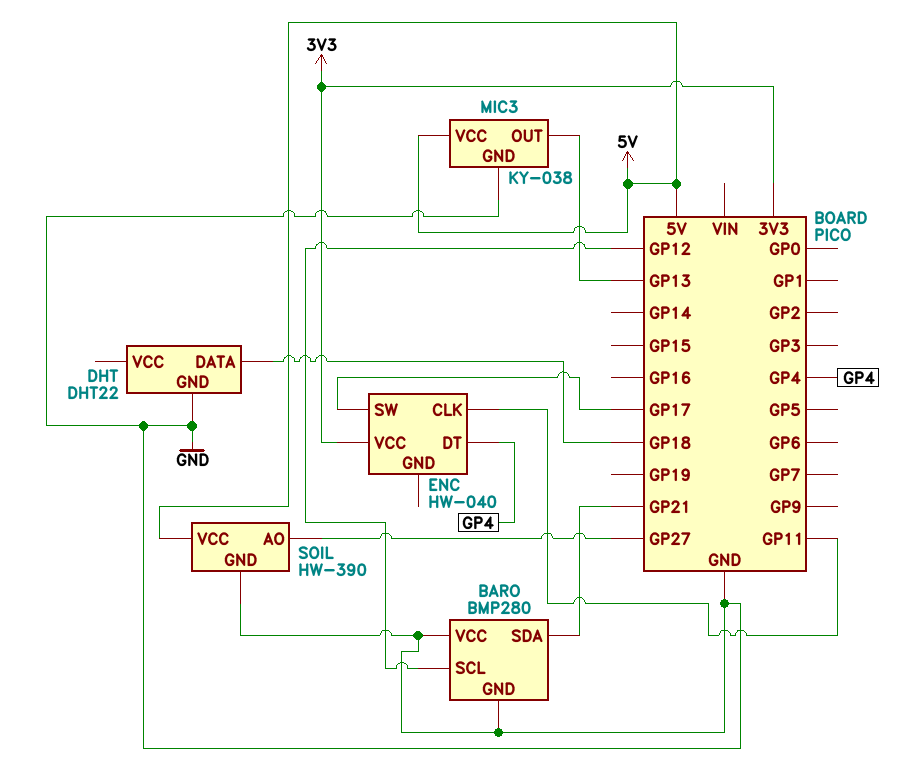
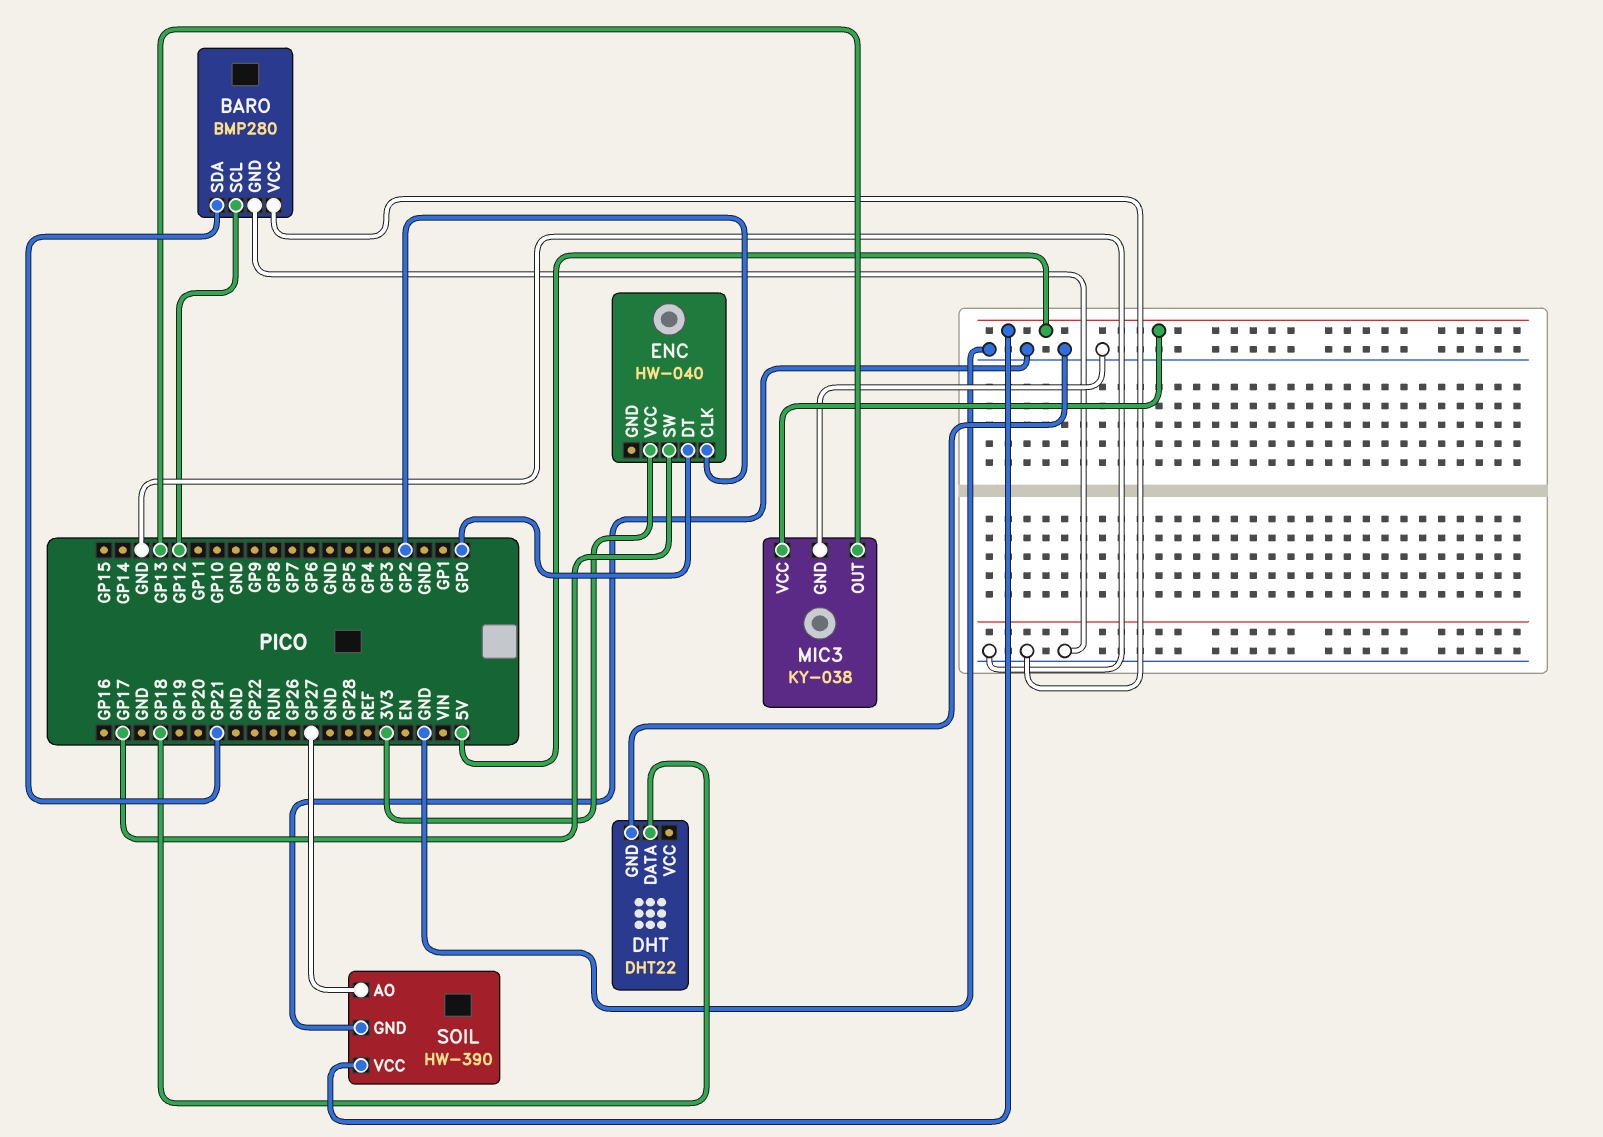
ENC pin CLK: GP11 -> GP2
ENC pin DT: GP4 -> GP0

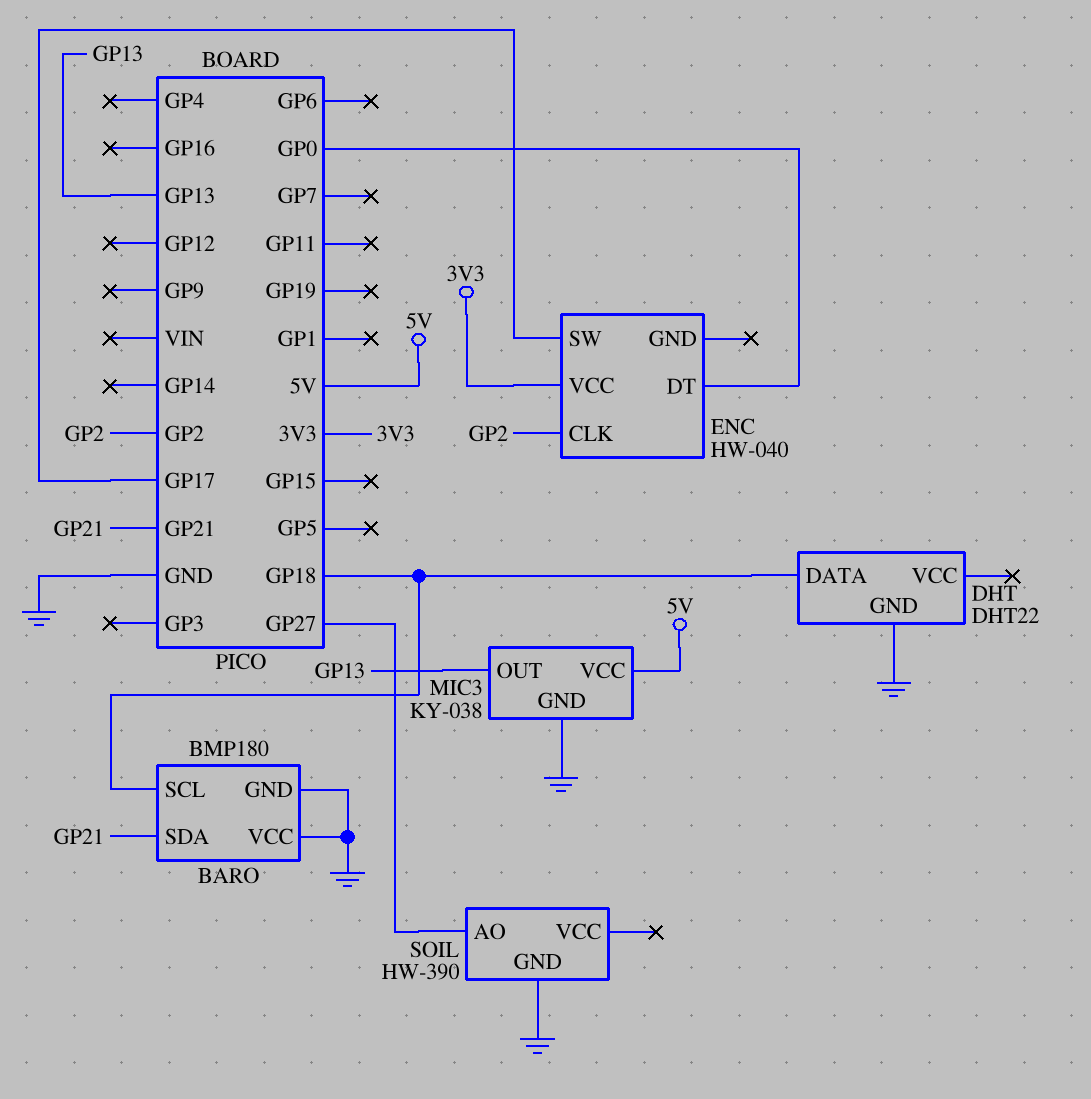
BARO: BMP280 -> BMP180
BARO pin SCL: GP12 -> GP18
SOIL pin VCC: 5V -> none

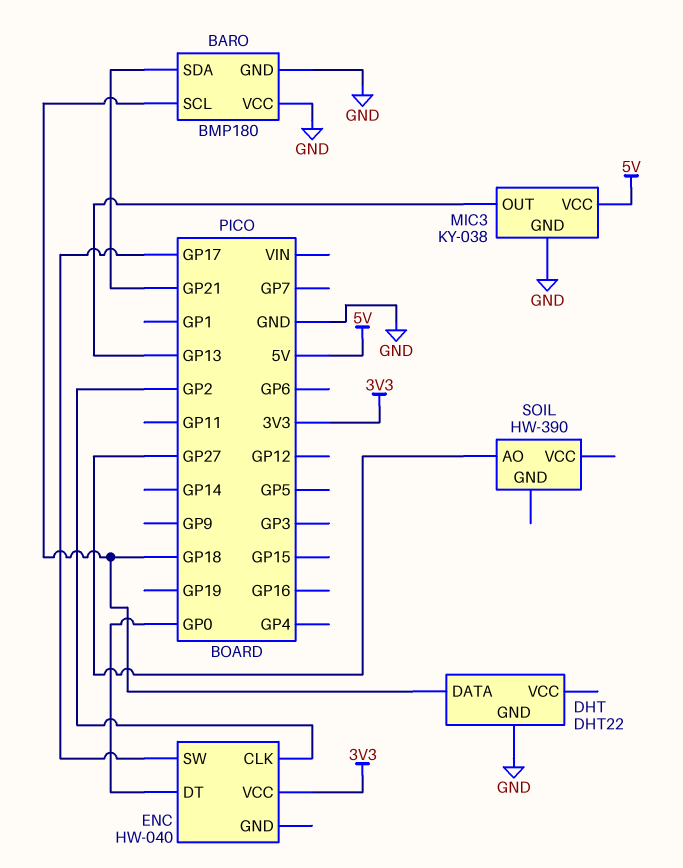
SOIL pin GND: GND -> none

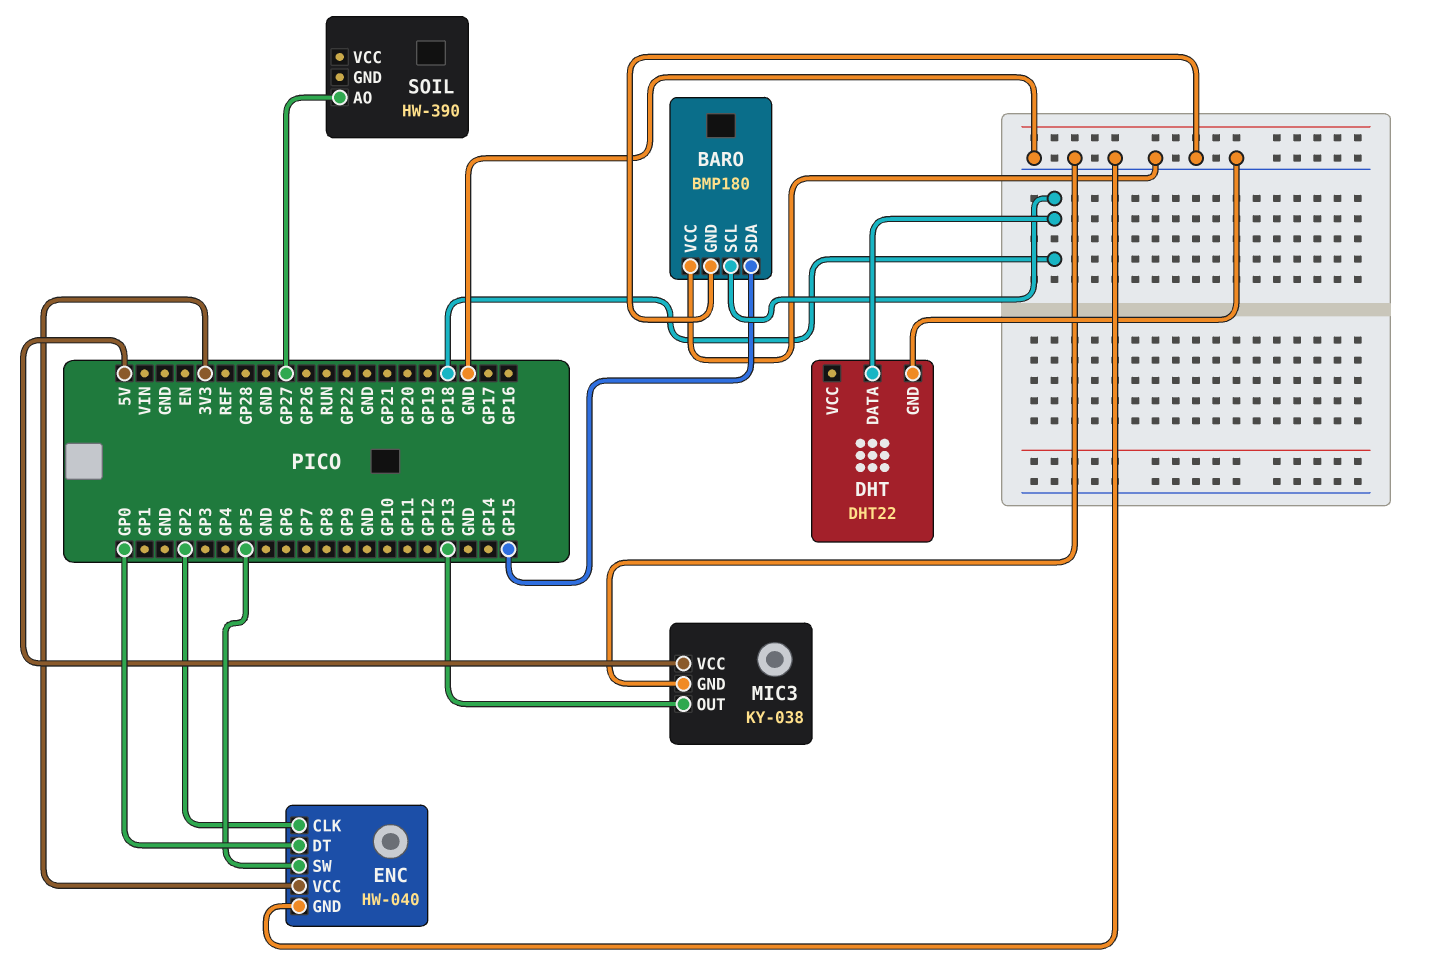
BARO pin SDA: GP21 -> GP15
ENC pin GND: none -> GND
ENC pin SW: GP17 -> GP5

